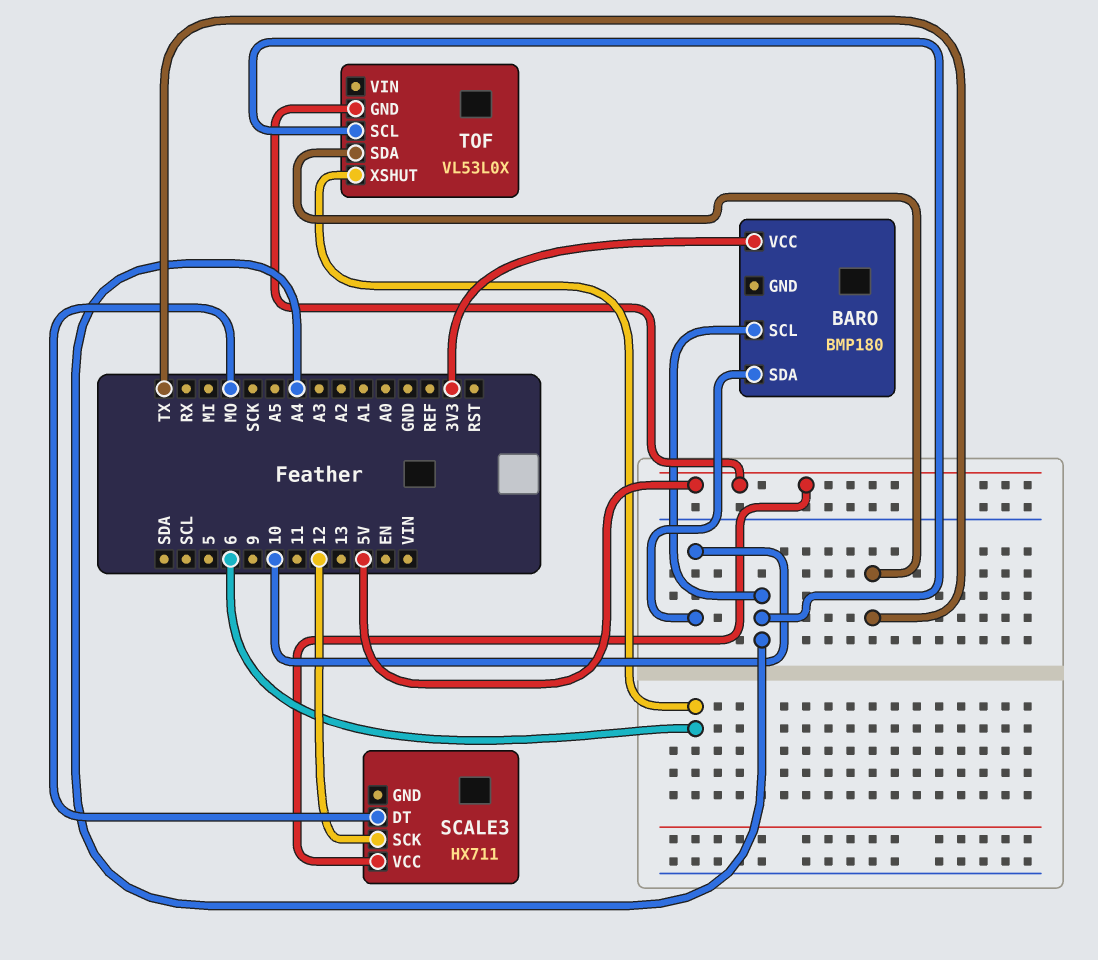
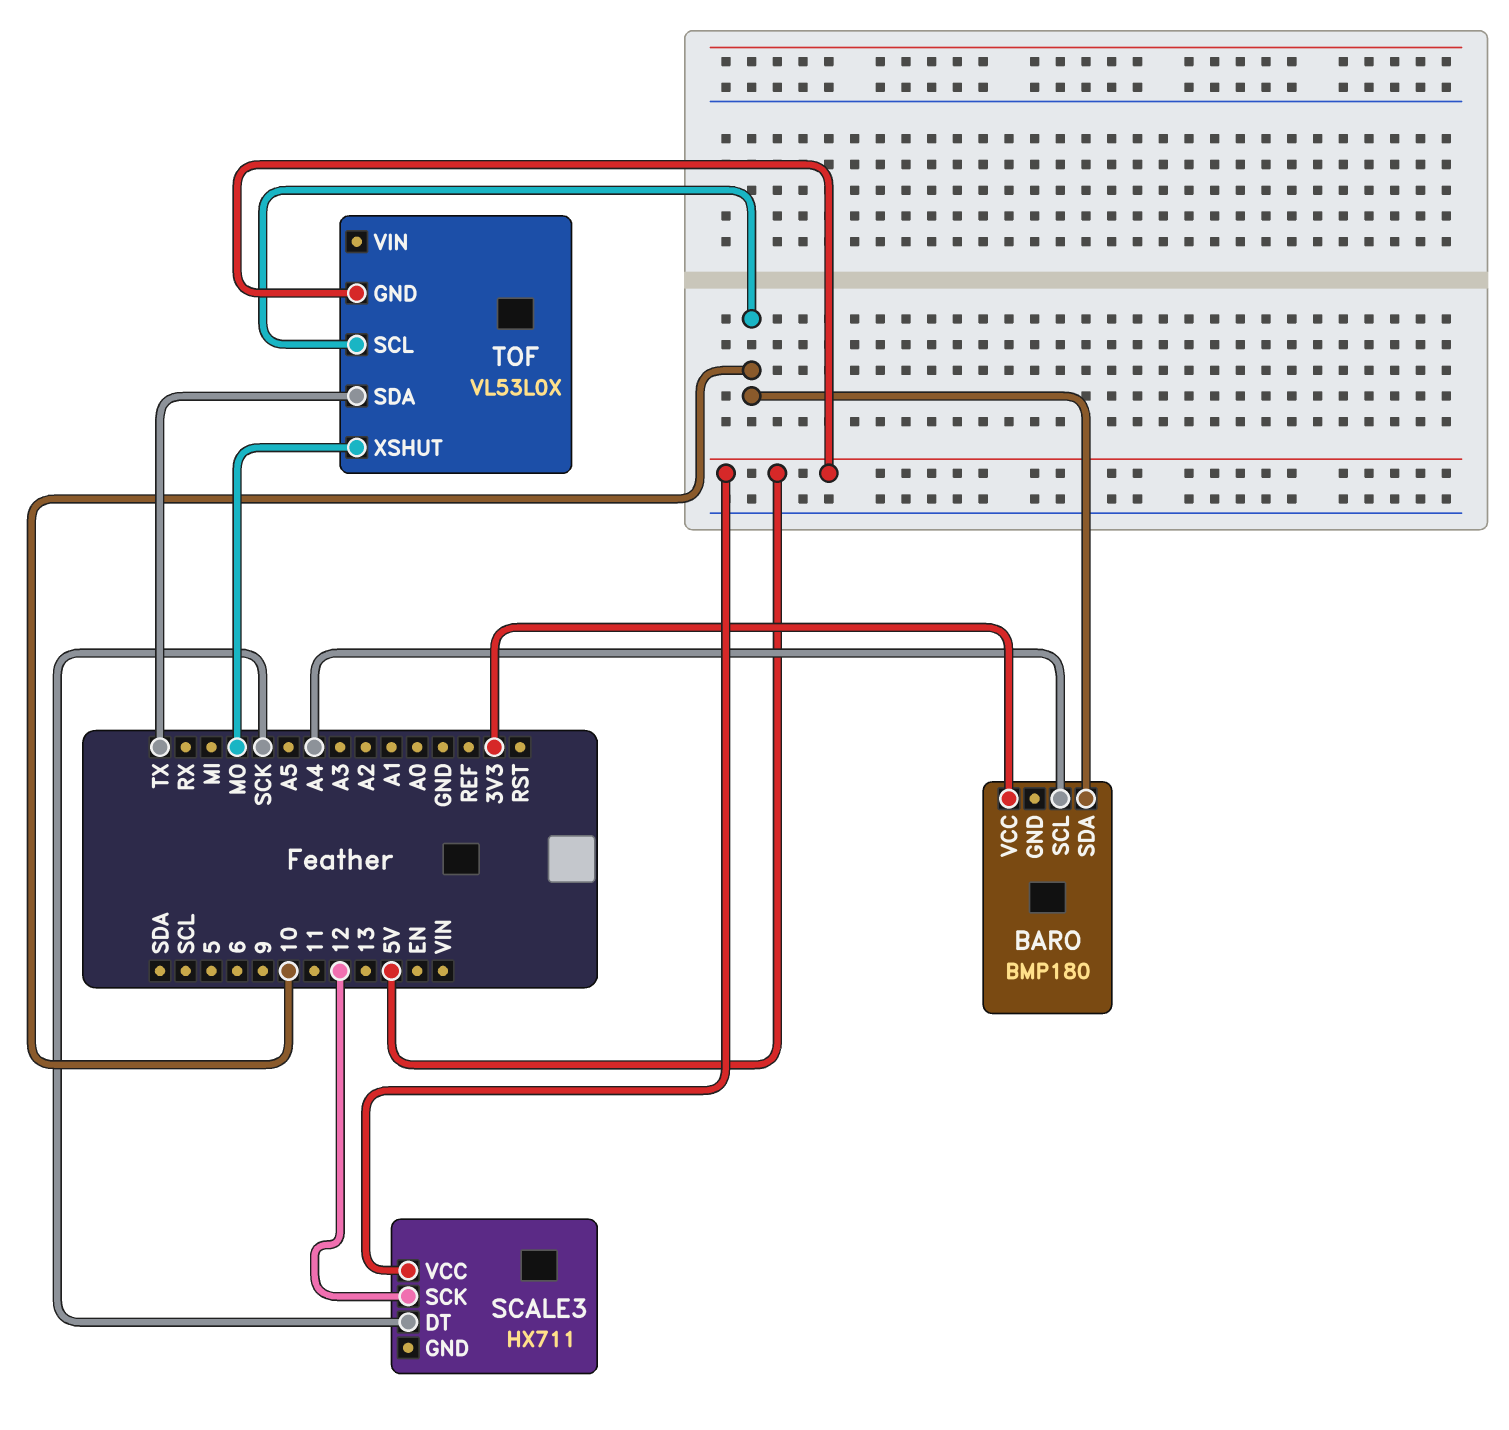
SCALE3 pin DT: MO -> SCK
TOF pin SCL: A4 -> 10
TOF pin XSHUT: 6 -> MO

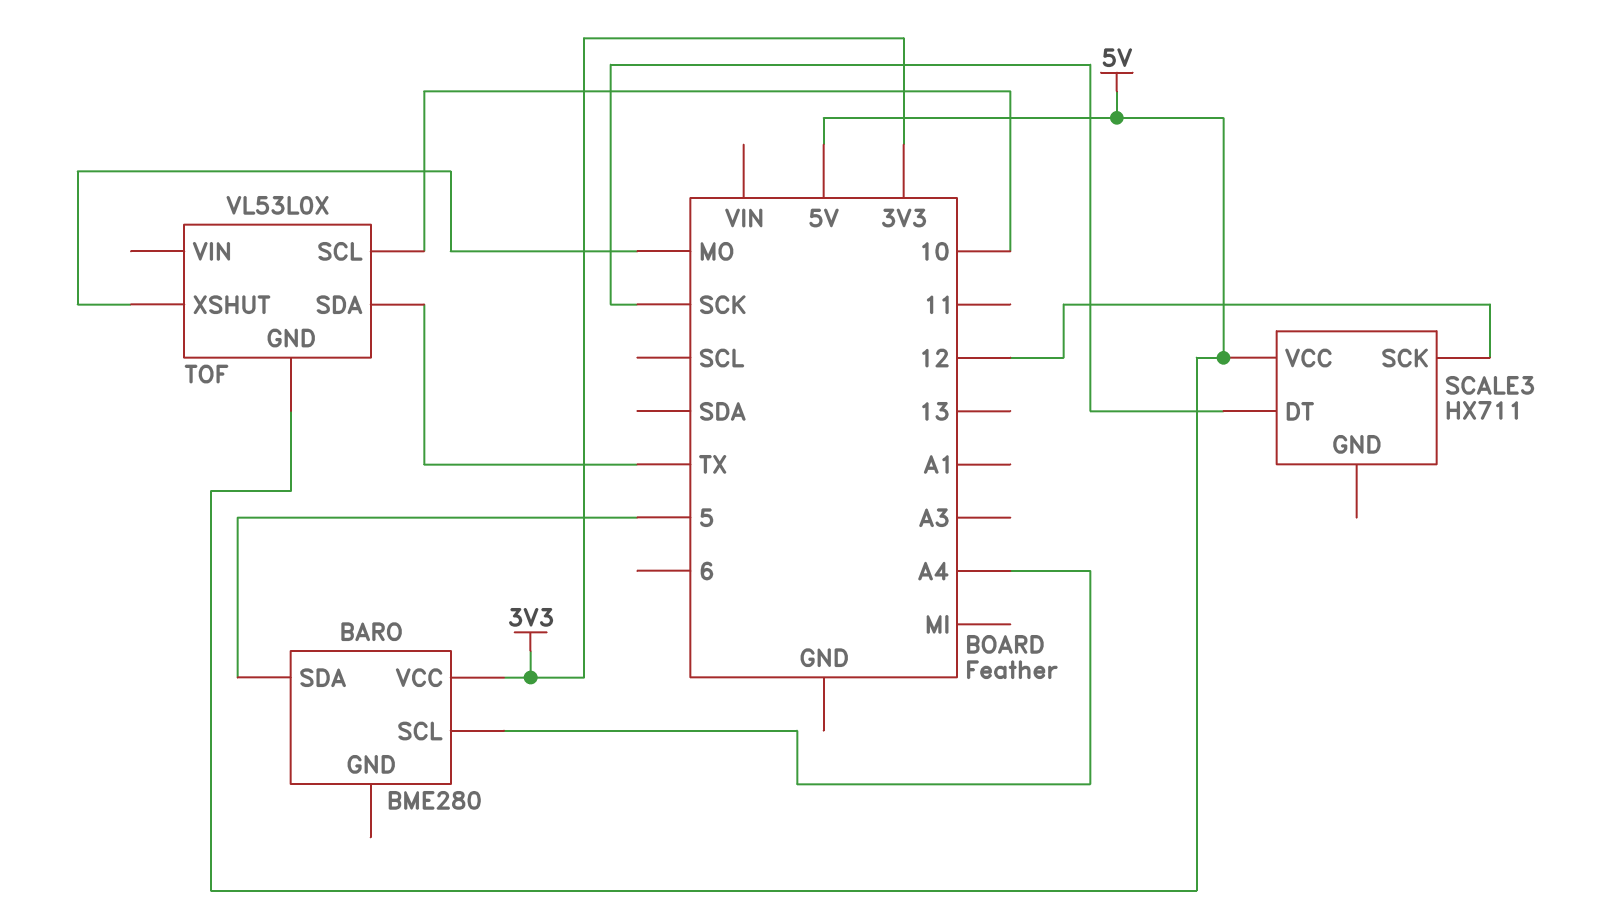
BARO: BMP180 -> BME280
BARO pin SDA: 10 -> 5

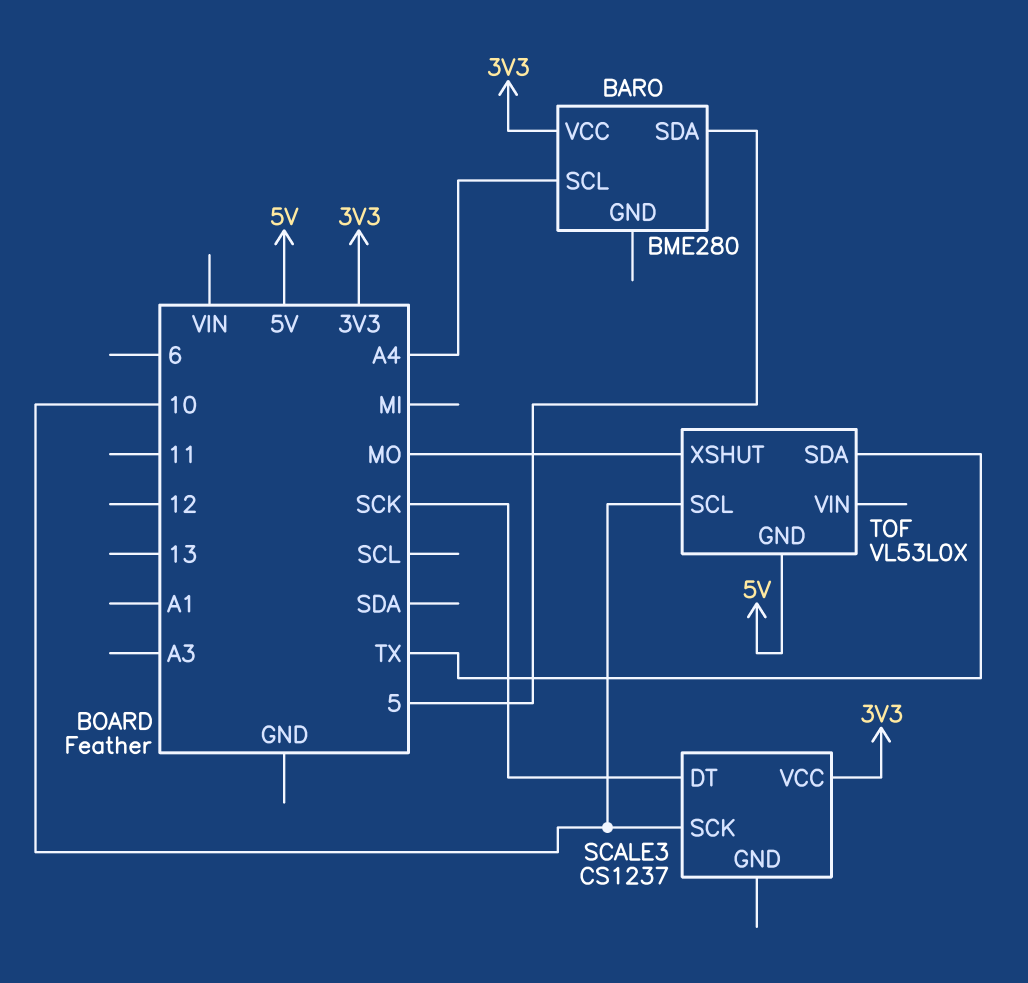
SCALE3: HX711 -> CS1237
SCALE3 pin SCK: 12 -> 10
SCALE3 pin VCC: 5V -> 3V3

